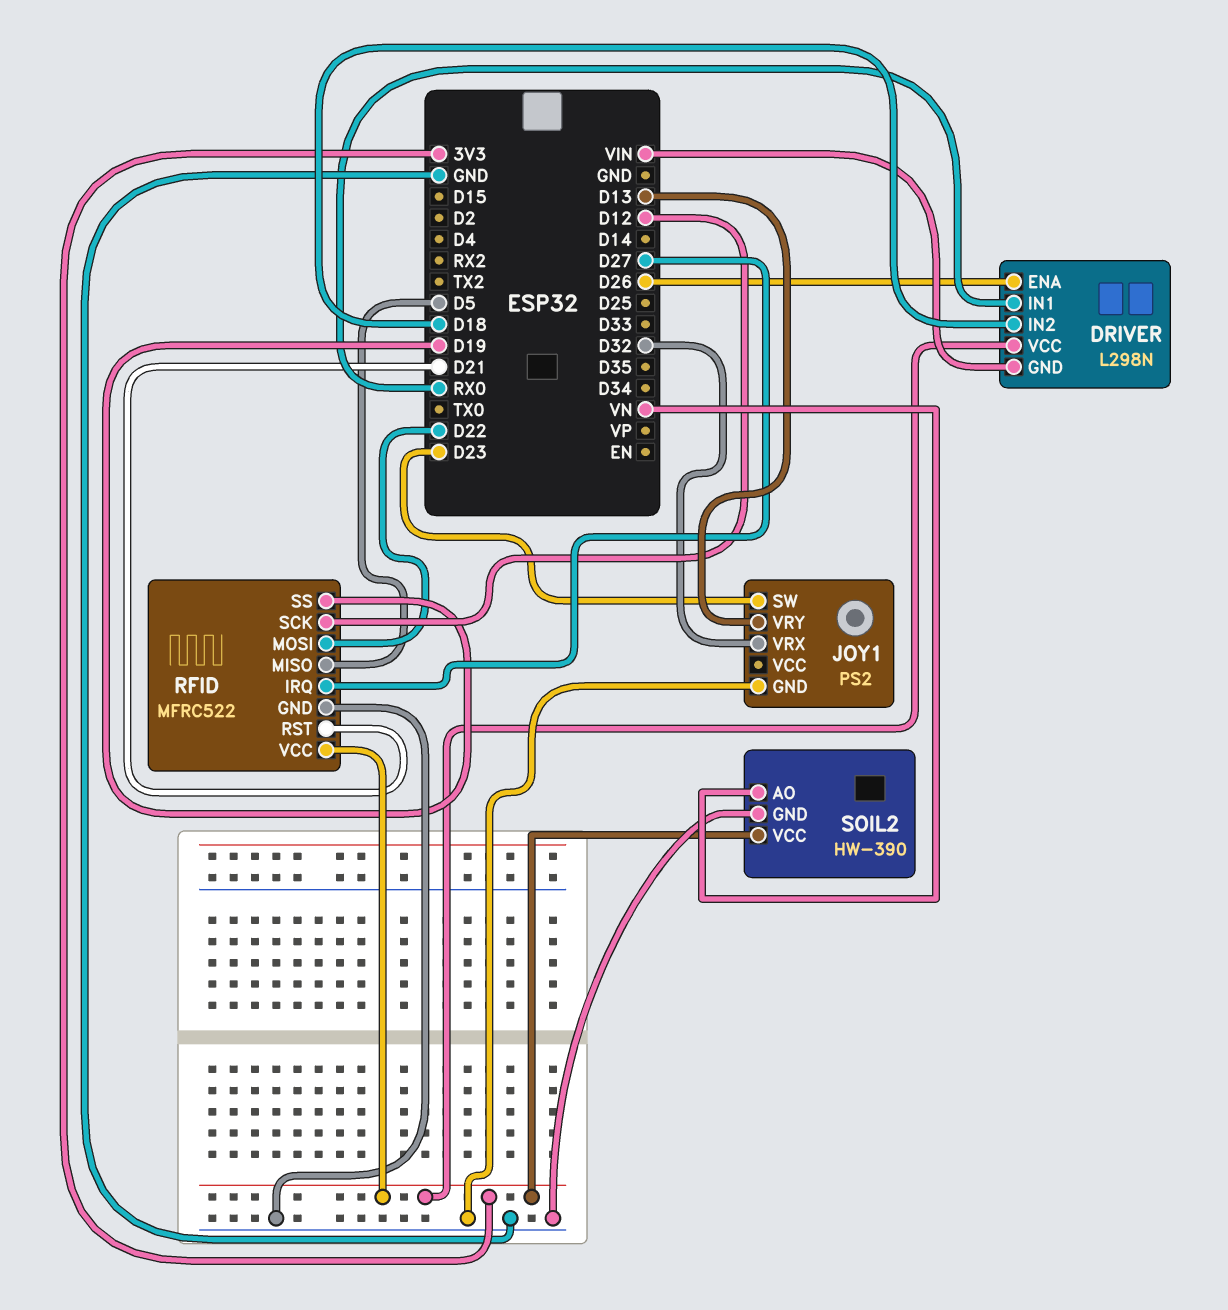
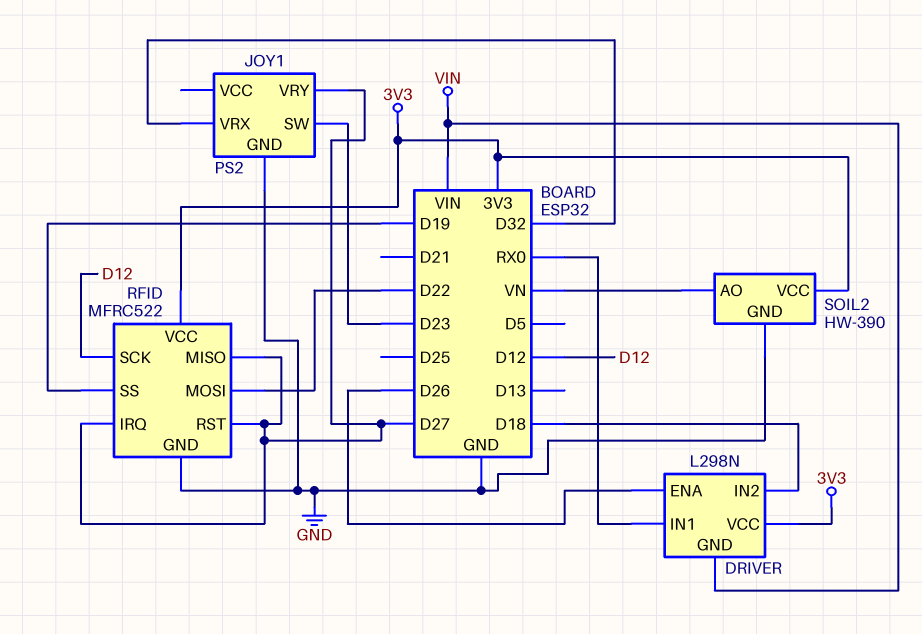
JOY1 pin VRY: D13 -> D27
RFID pin MISO: D5 -> D27
RFID pin RST: D21 -> D27

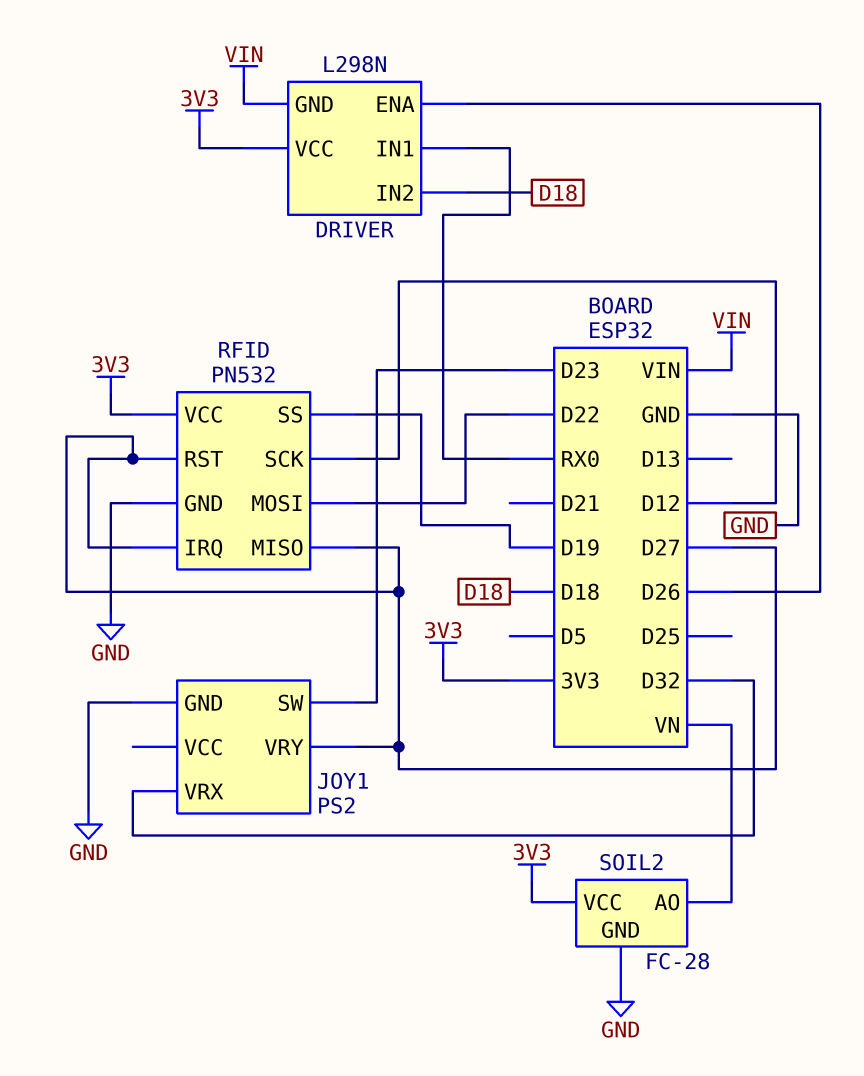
RFID: MFRC522 -> PN532
SOIL2: HW-390 -> FC-28

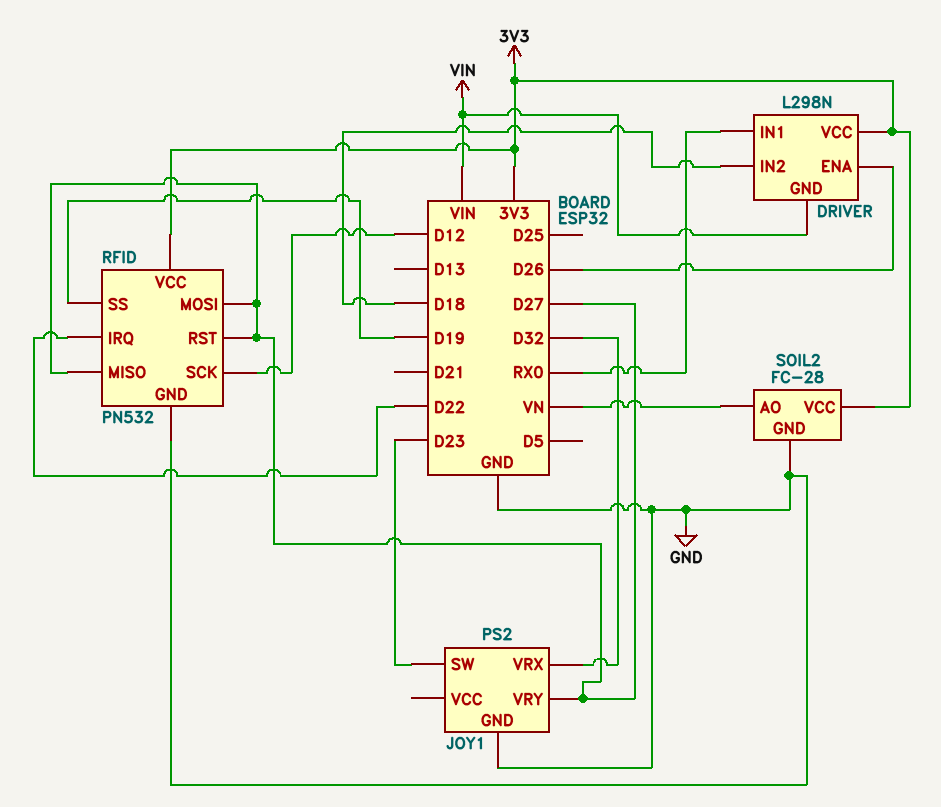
RFID pin IRQ: D27 -> D22
RFID pin MOSI: D22 -> D27

